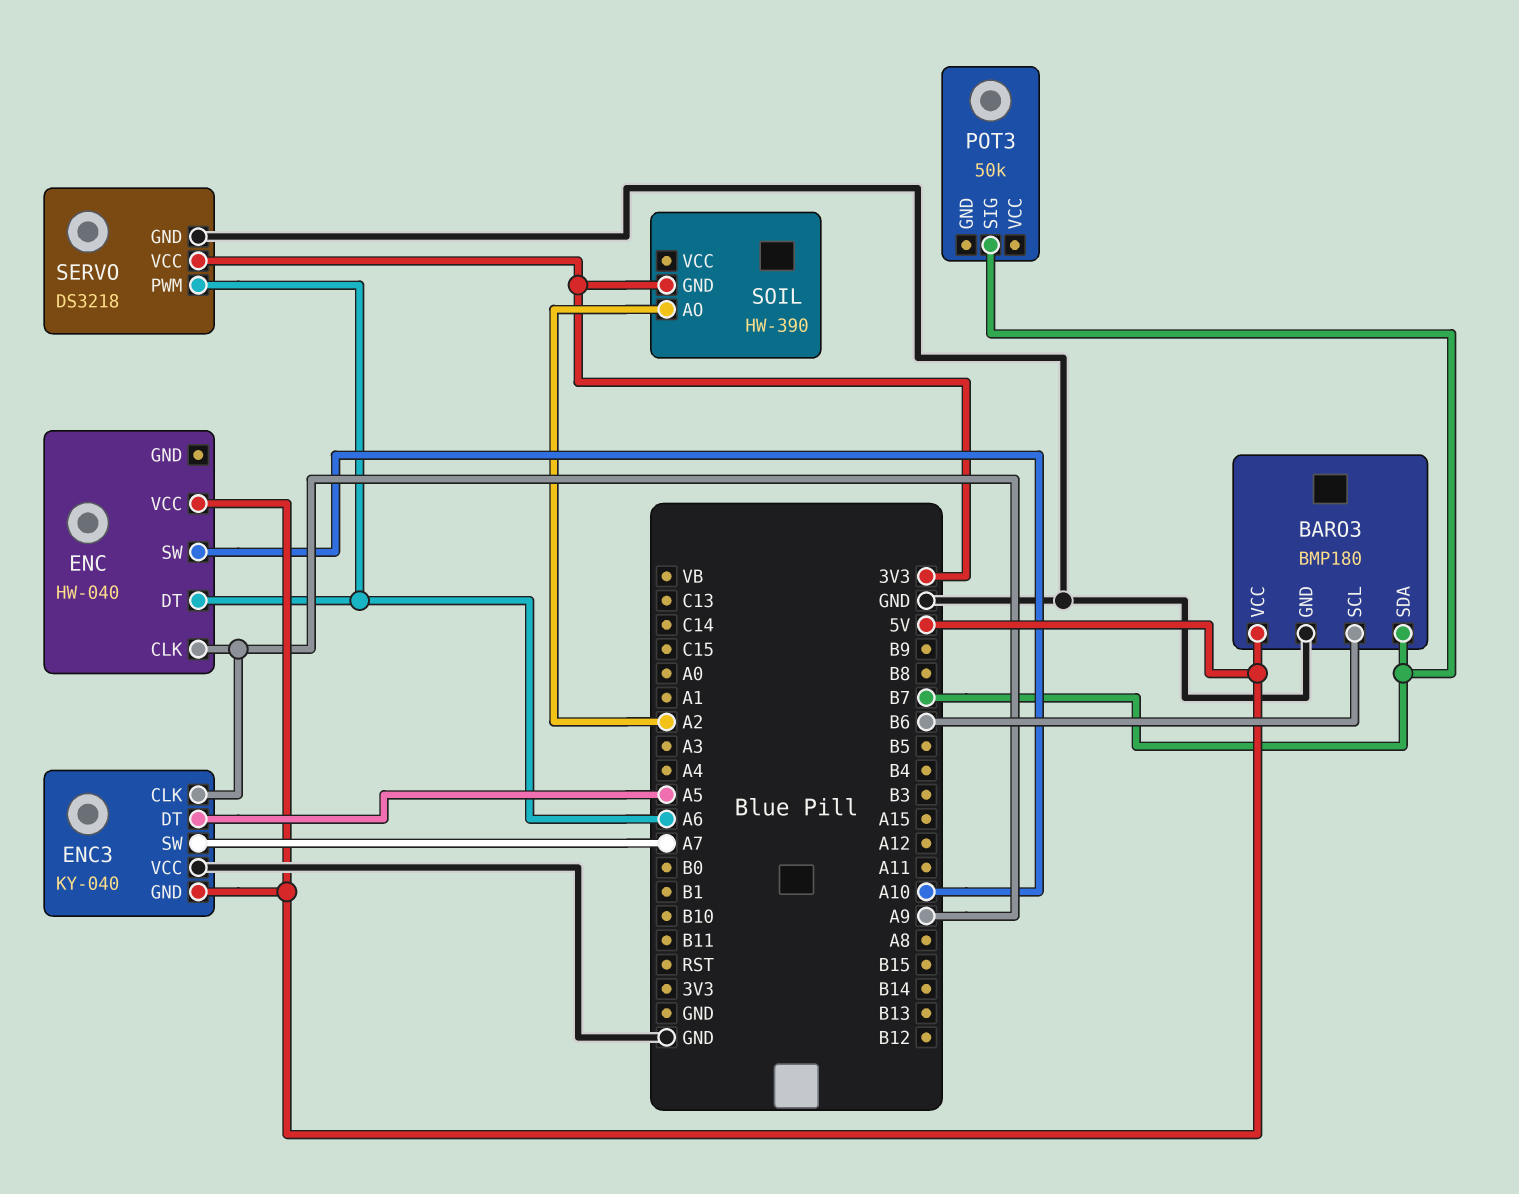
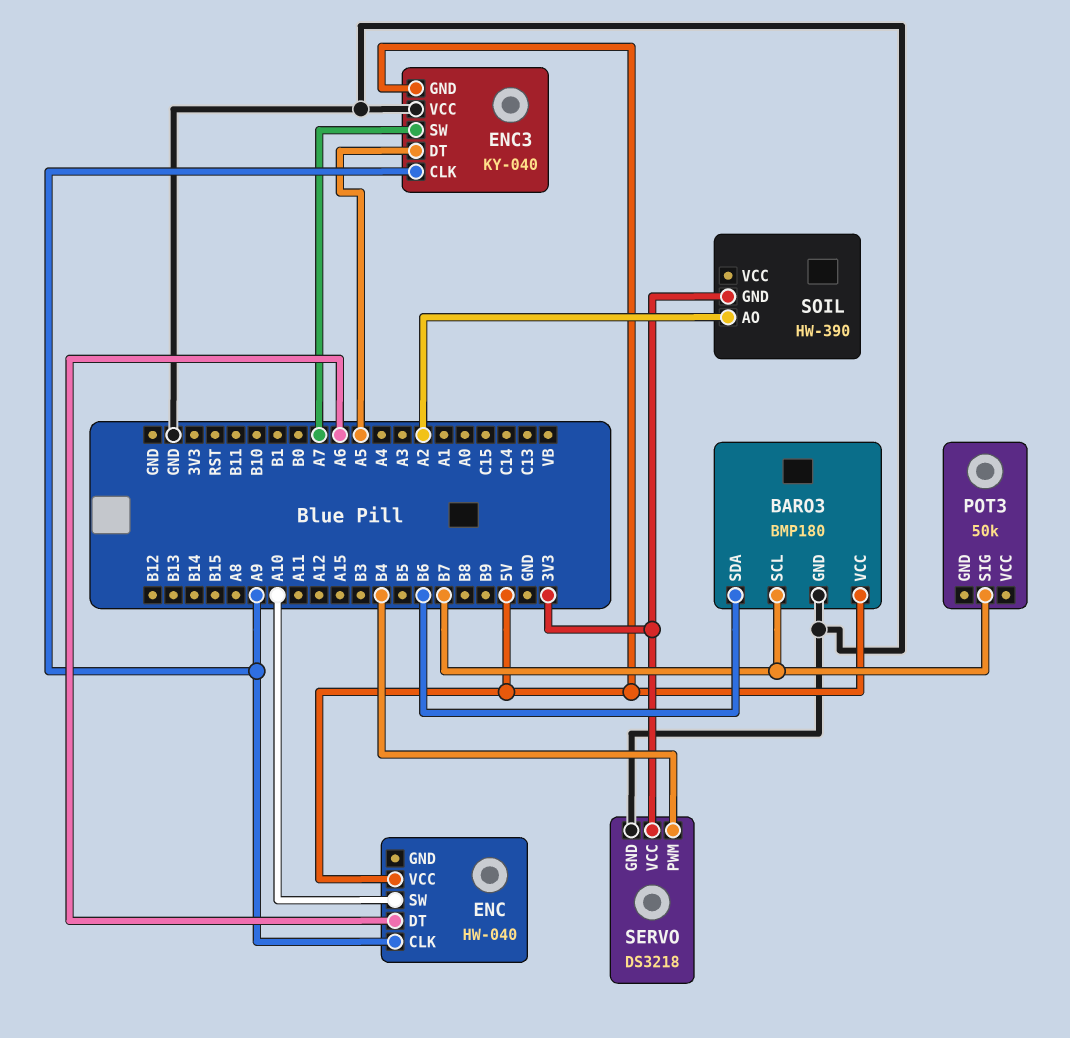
BARO3 pin SCL: B6 -> B7
BARO3 pin SDA: B7 -> B6
SERVO pin PWM: A6 -> B4

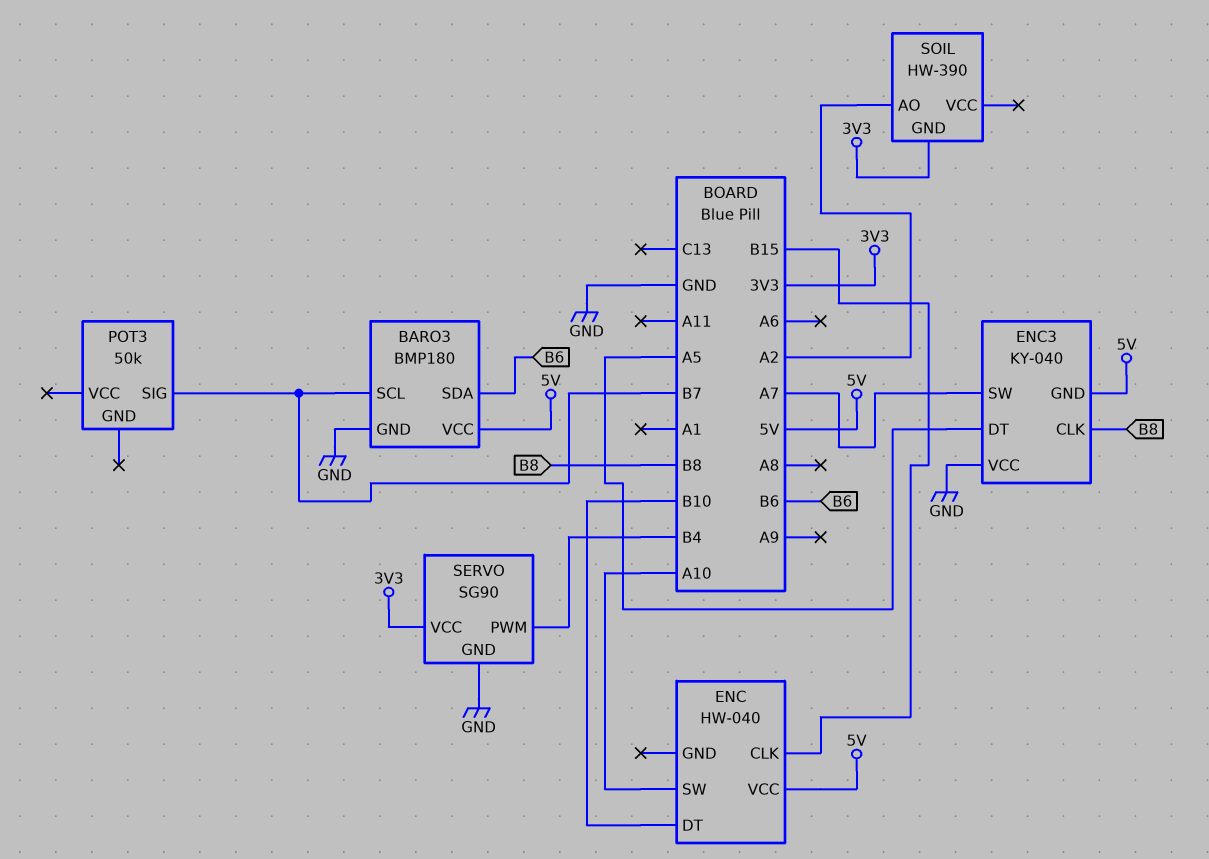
ENC pin CLK: A9 -> B15
ENC pin DT: A6 -> B10
ENC3 pin CLK: A9 -> B8
SERVO: DS3218 -> SG90

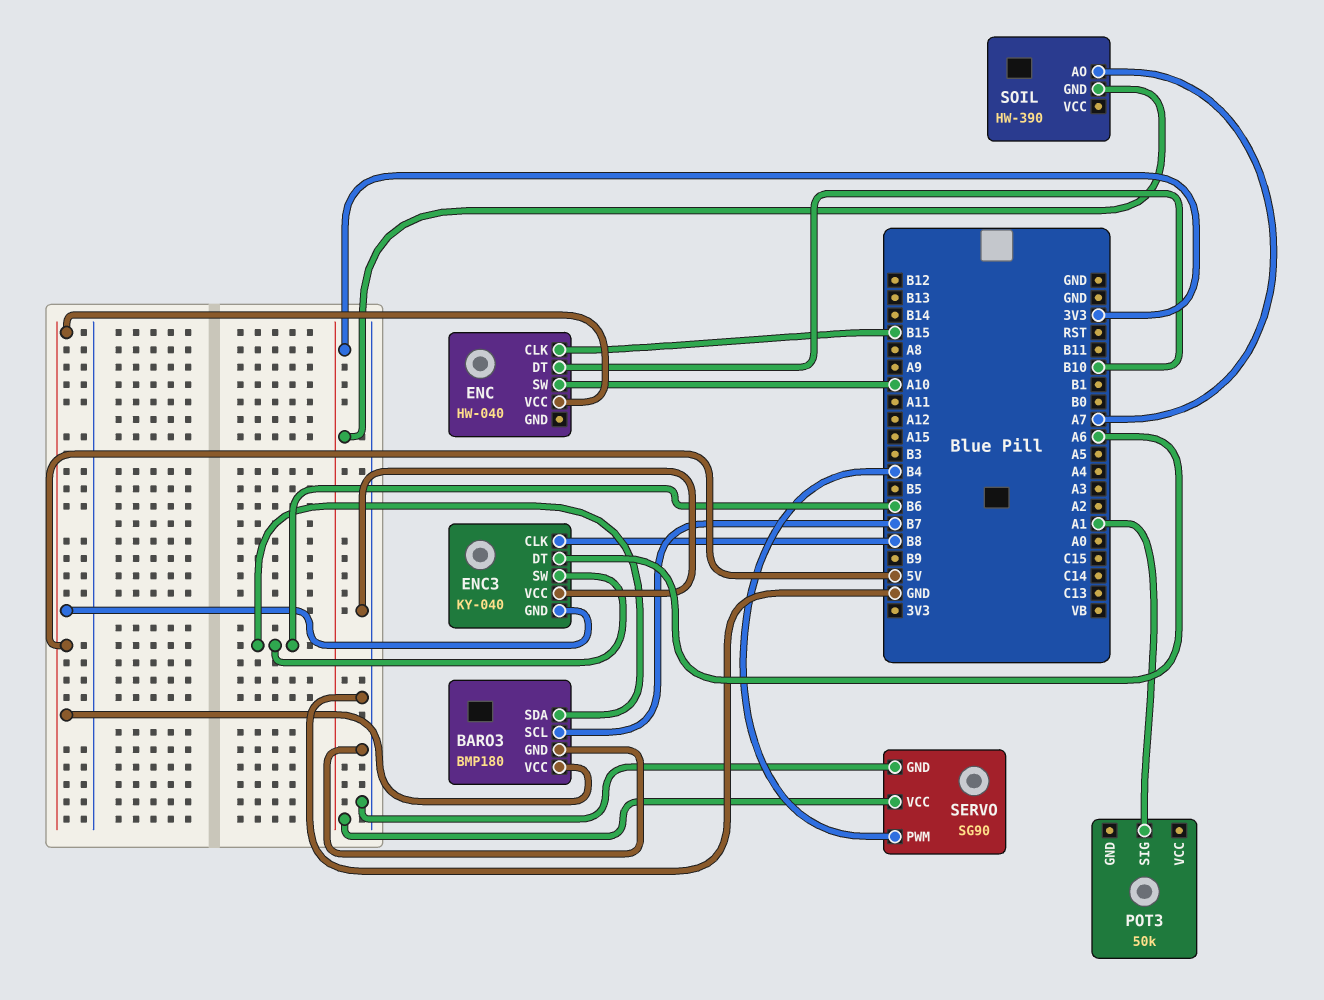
ENC3 pin DT: A5 -> A6
ENC3 pin SW: A7 -> B6
POT3 pin SIG: B7 -> A1
SOIL pin AO: A2 -> A7

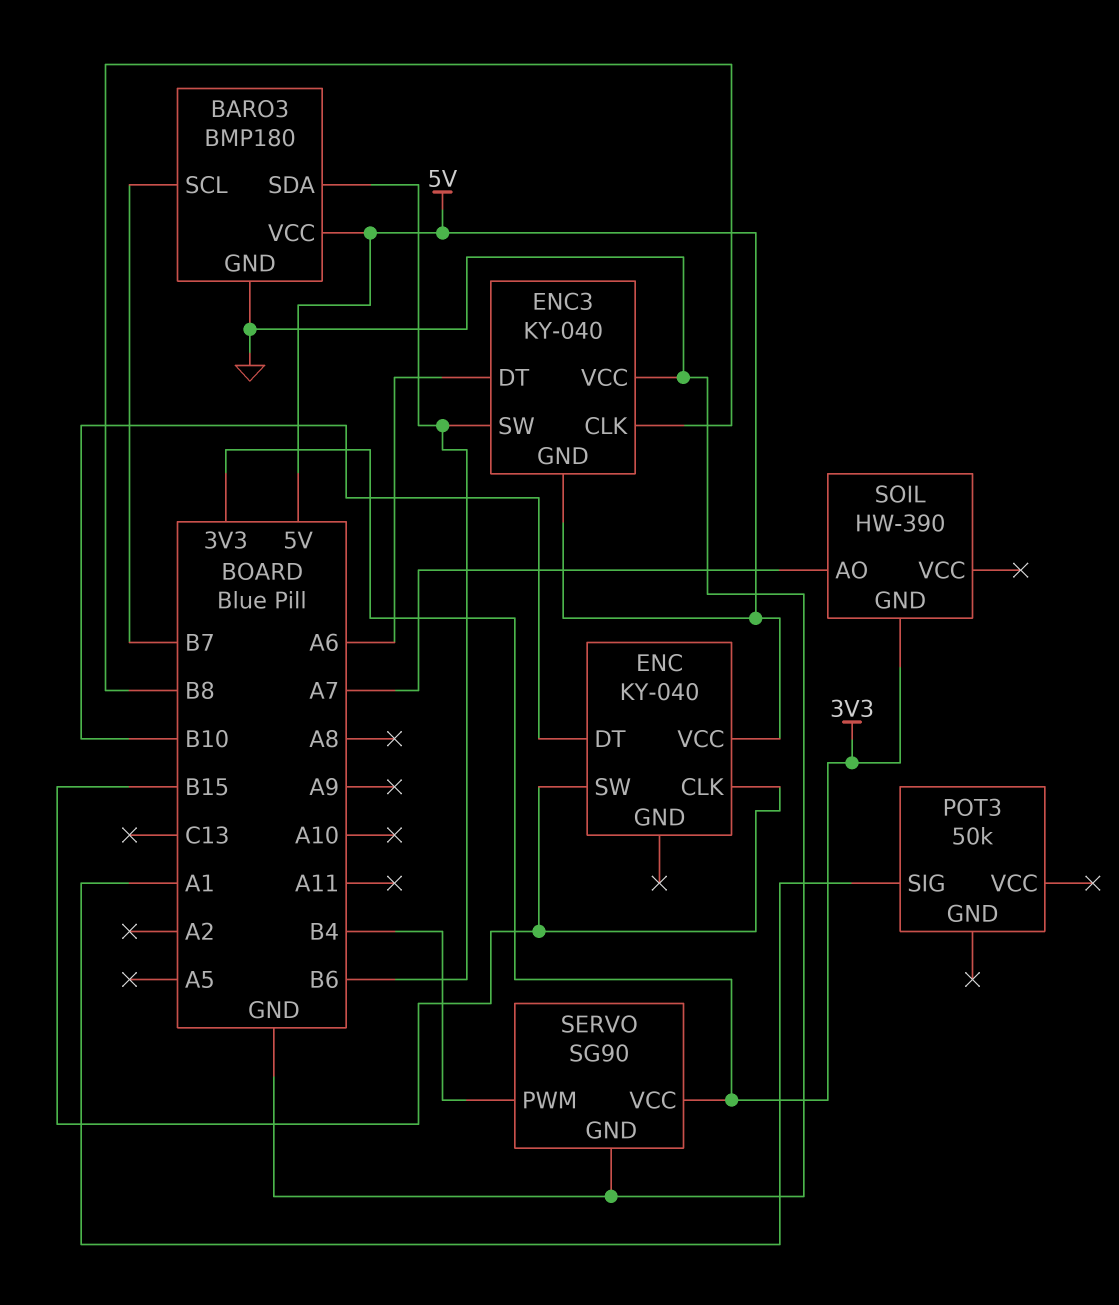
ENC: HW-040 -> KY-040
ENC pin SW: A10 -> B15

